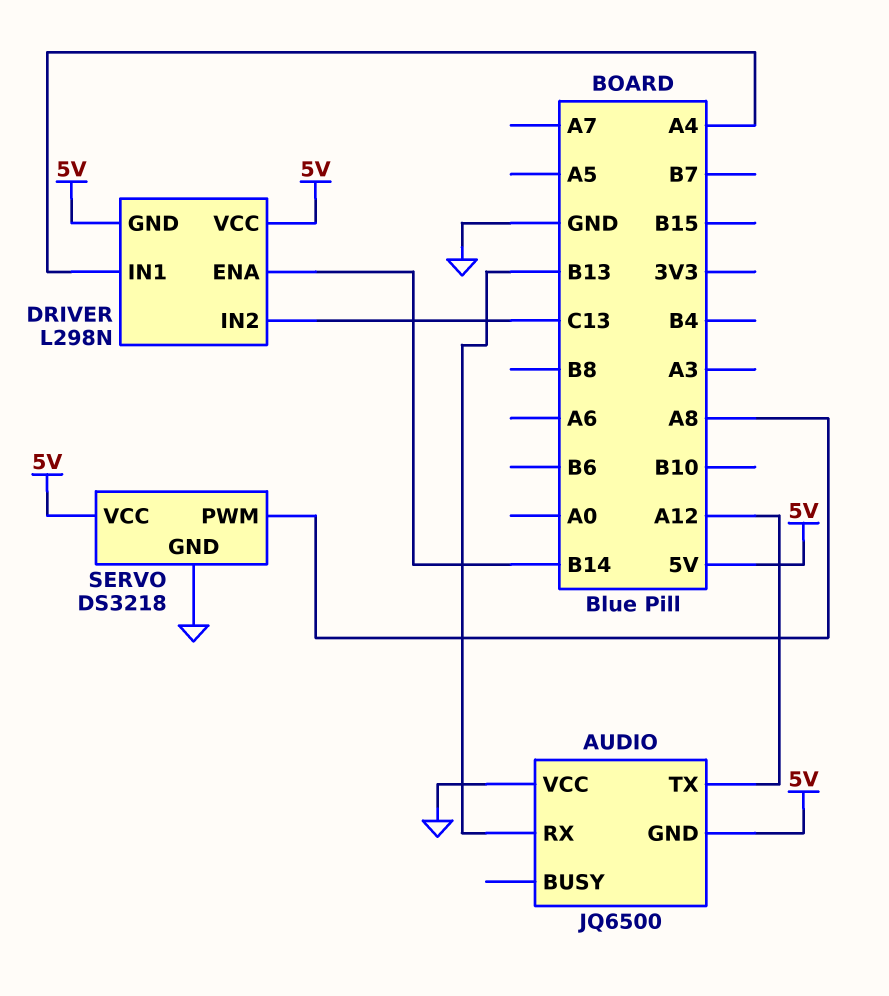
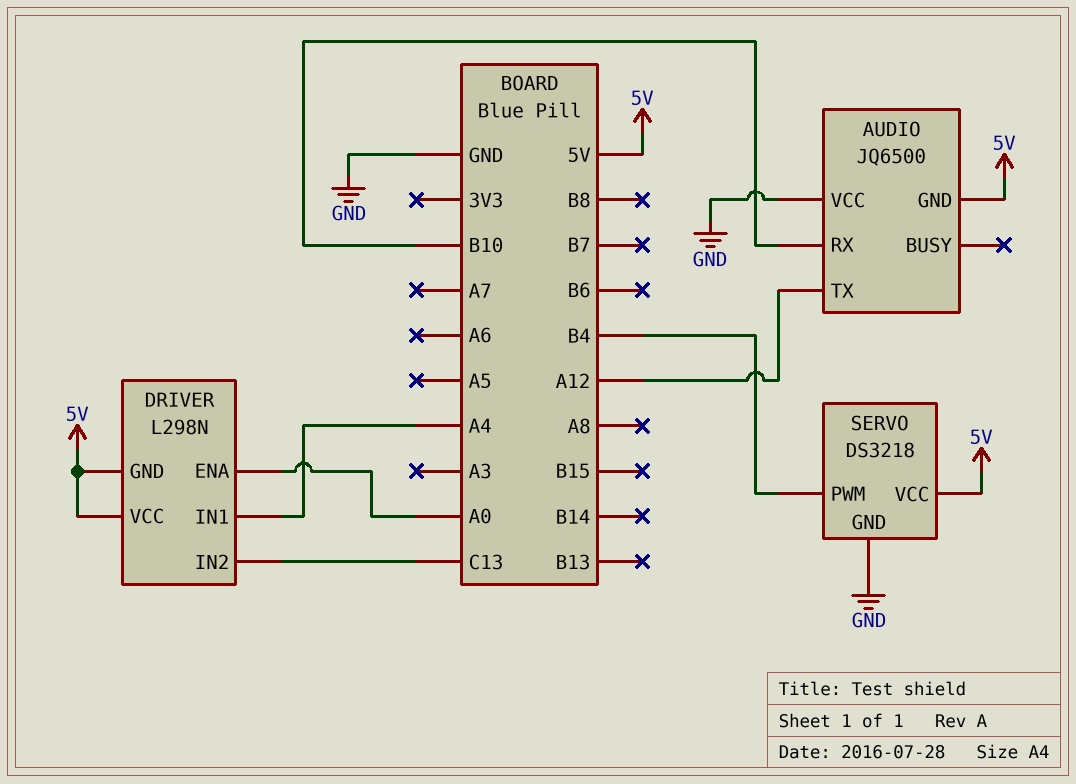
AUDIO pin RX: B13 -> B10
DRIVER pin ENA: B14 -> A0
SERVO pin PWM: A8 -> B4

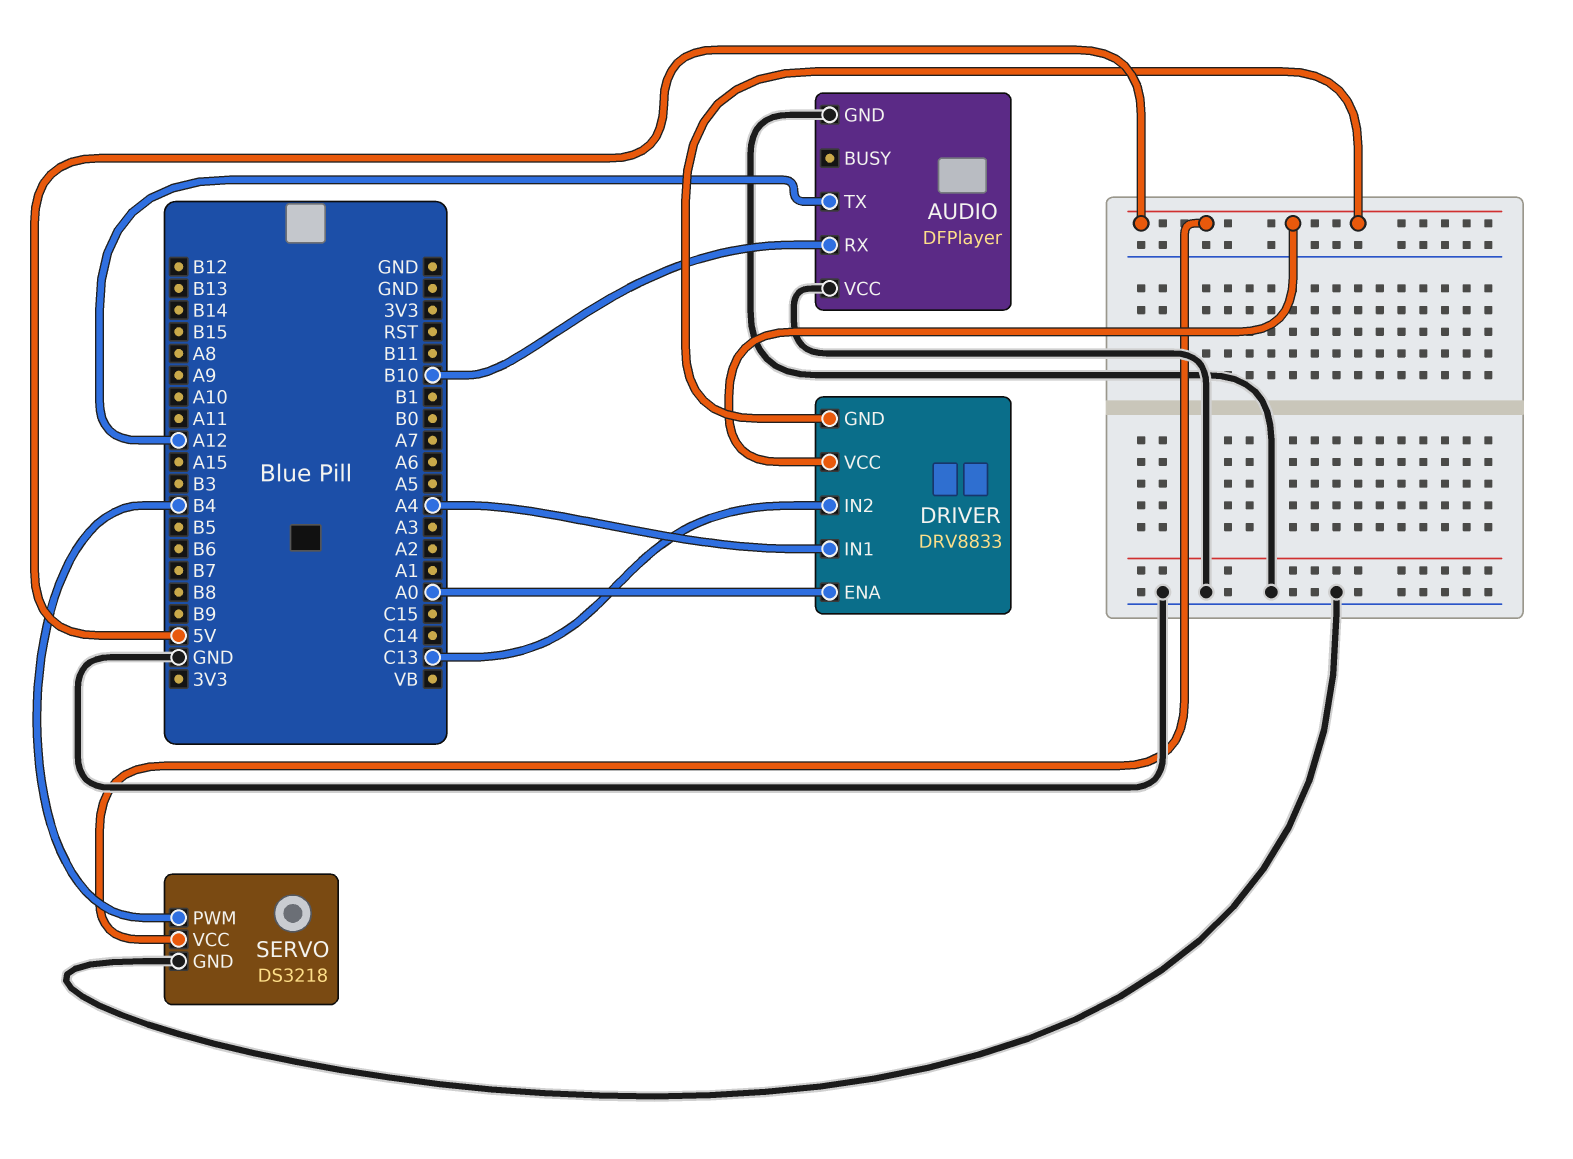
AUDIO: JQ6500 -> DFPlayer
AUDIO pin GND: 5V -> GND
DRIVER: L298N -> DRV8833

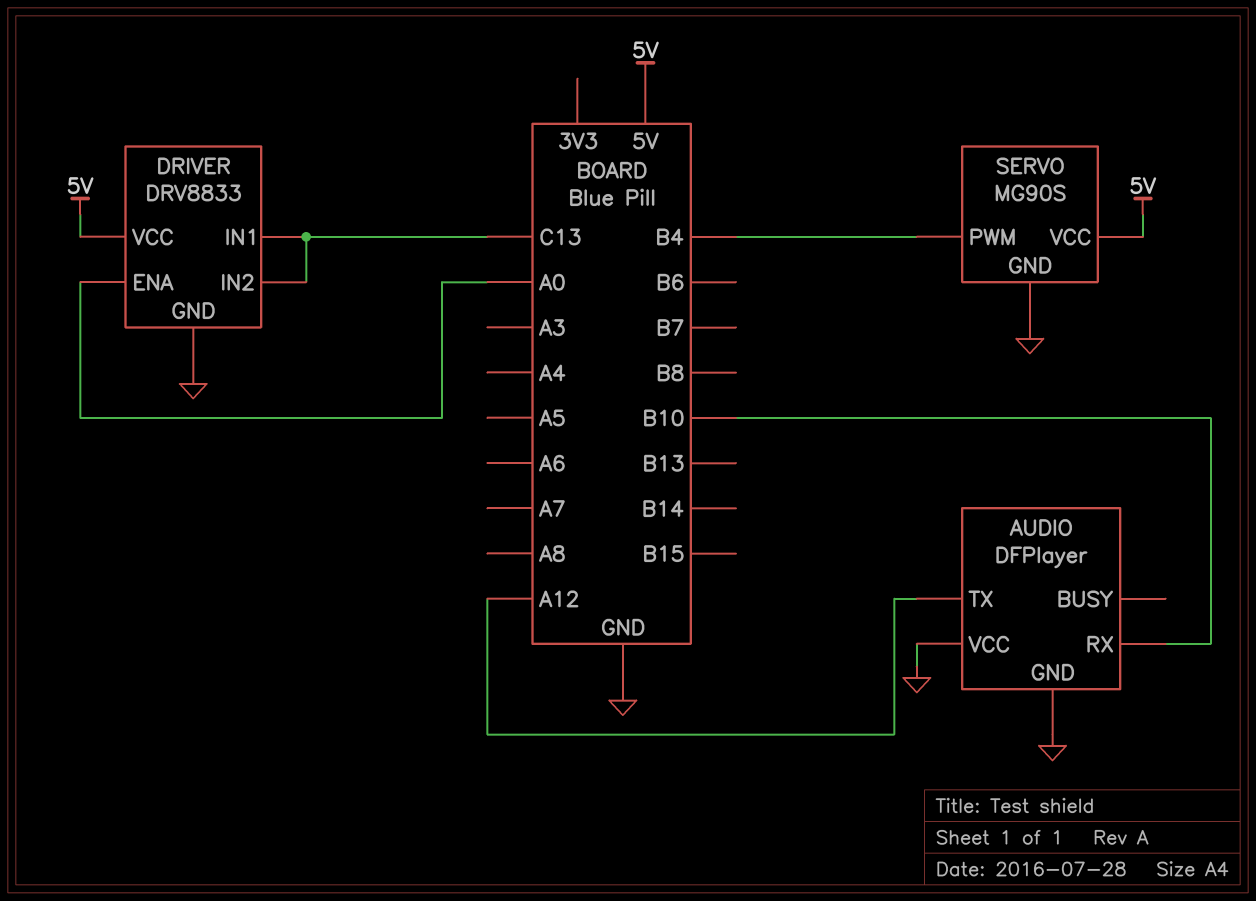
DRIVER pin GND: 5V -> GND
DRIVER pin IN1: A4 -> C13
SERVO: DS3218 -> MG90S

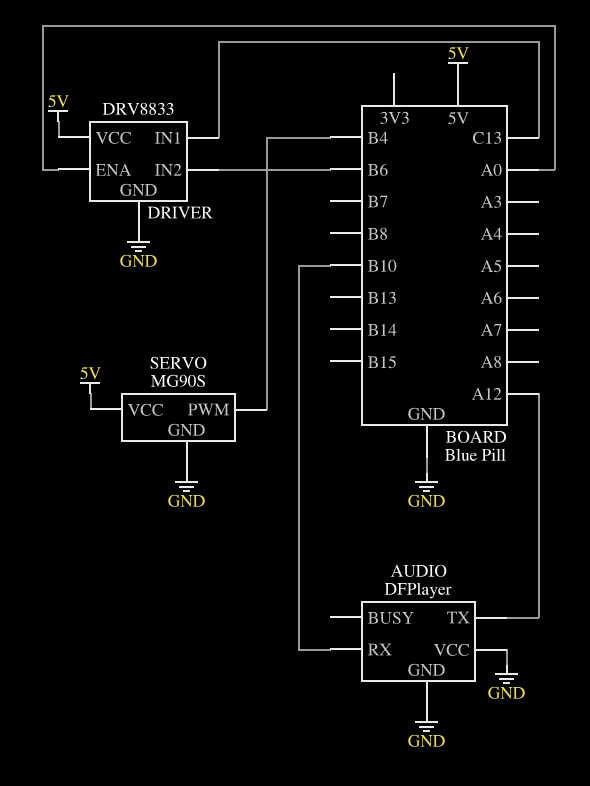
DRIVER pin IN2: C13 -> B6

